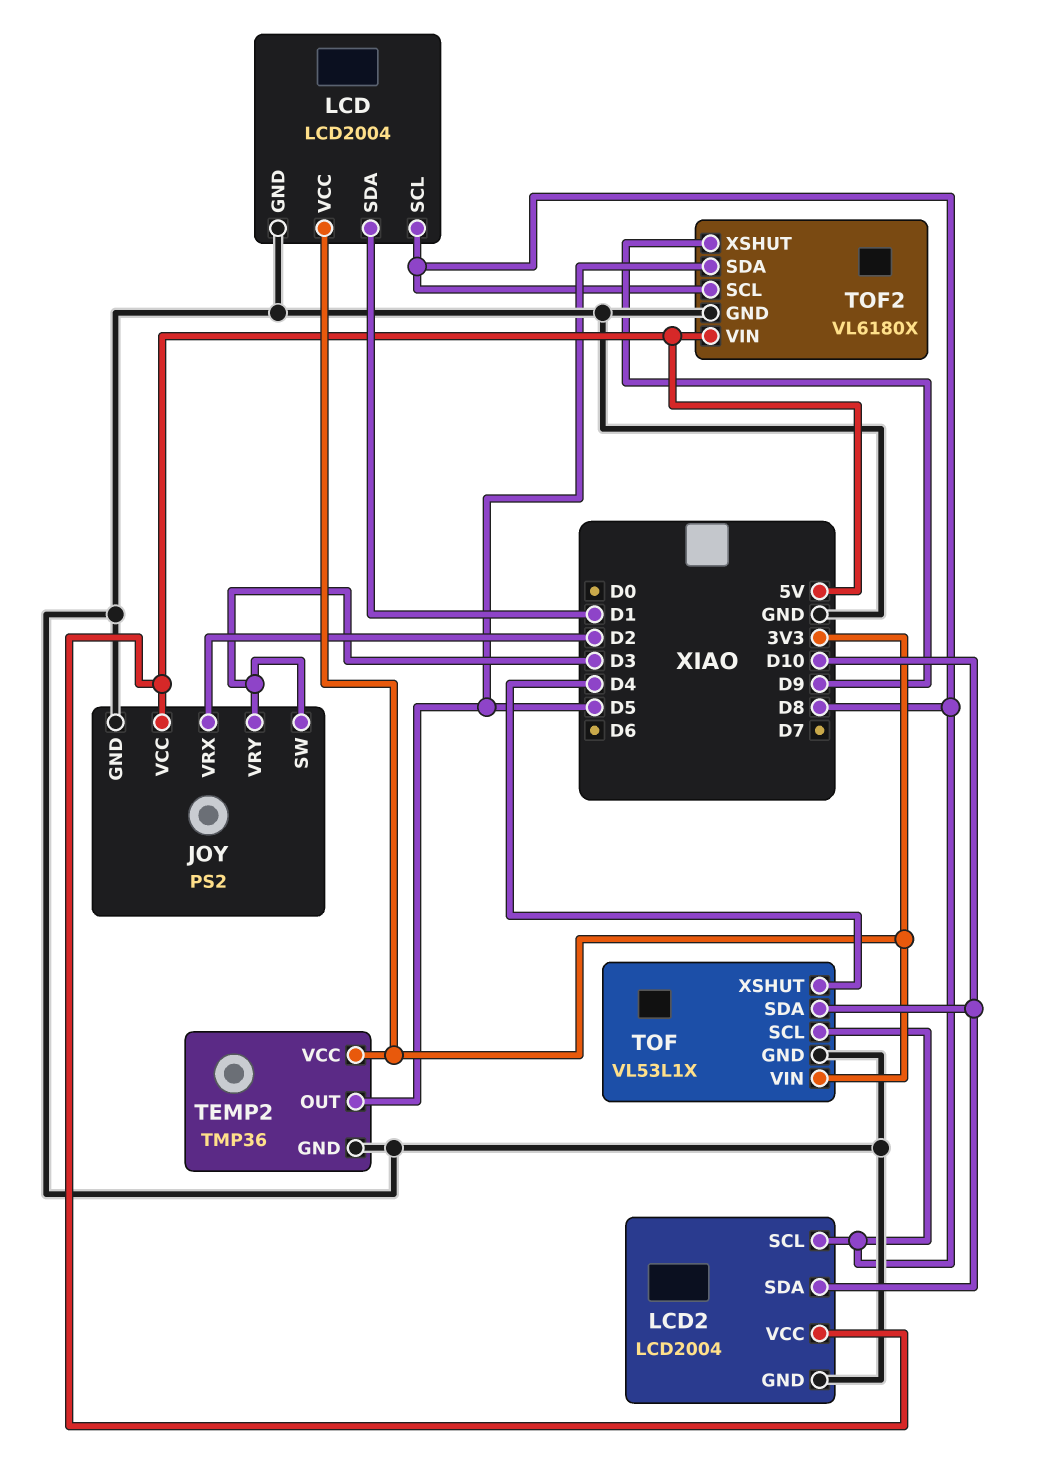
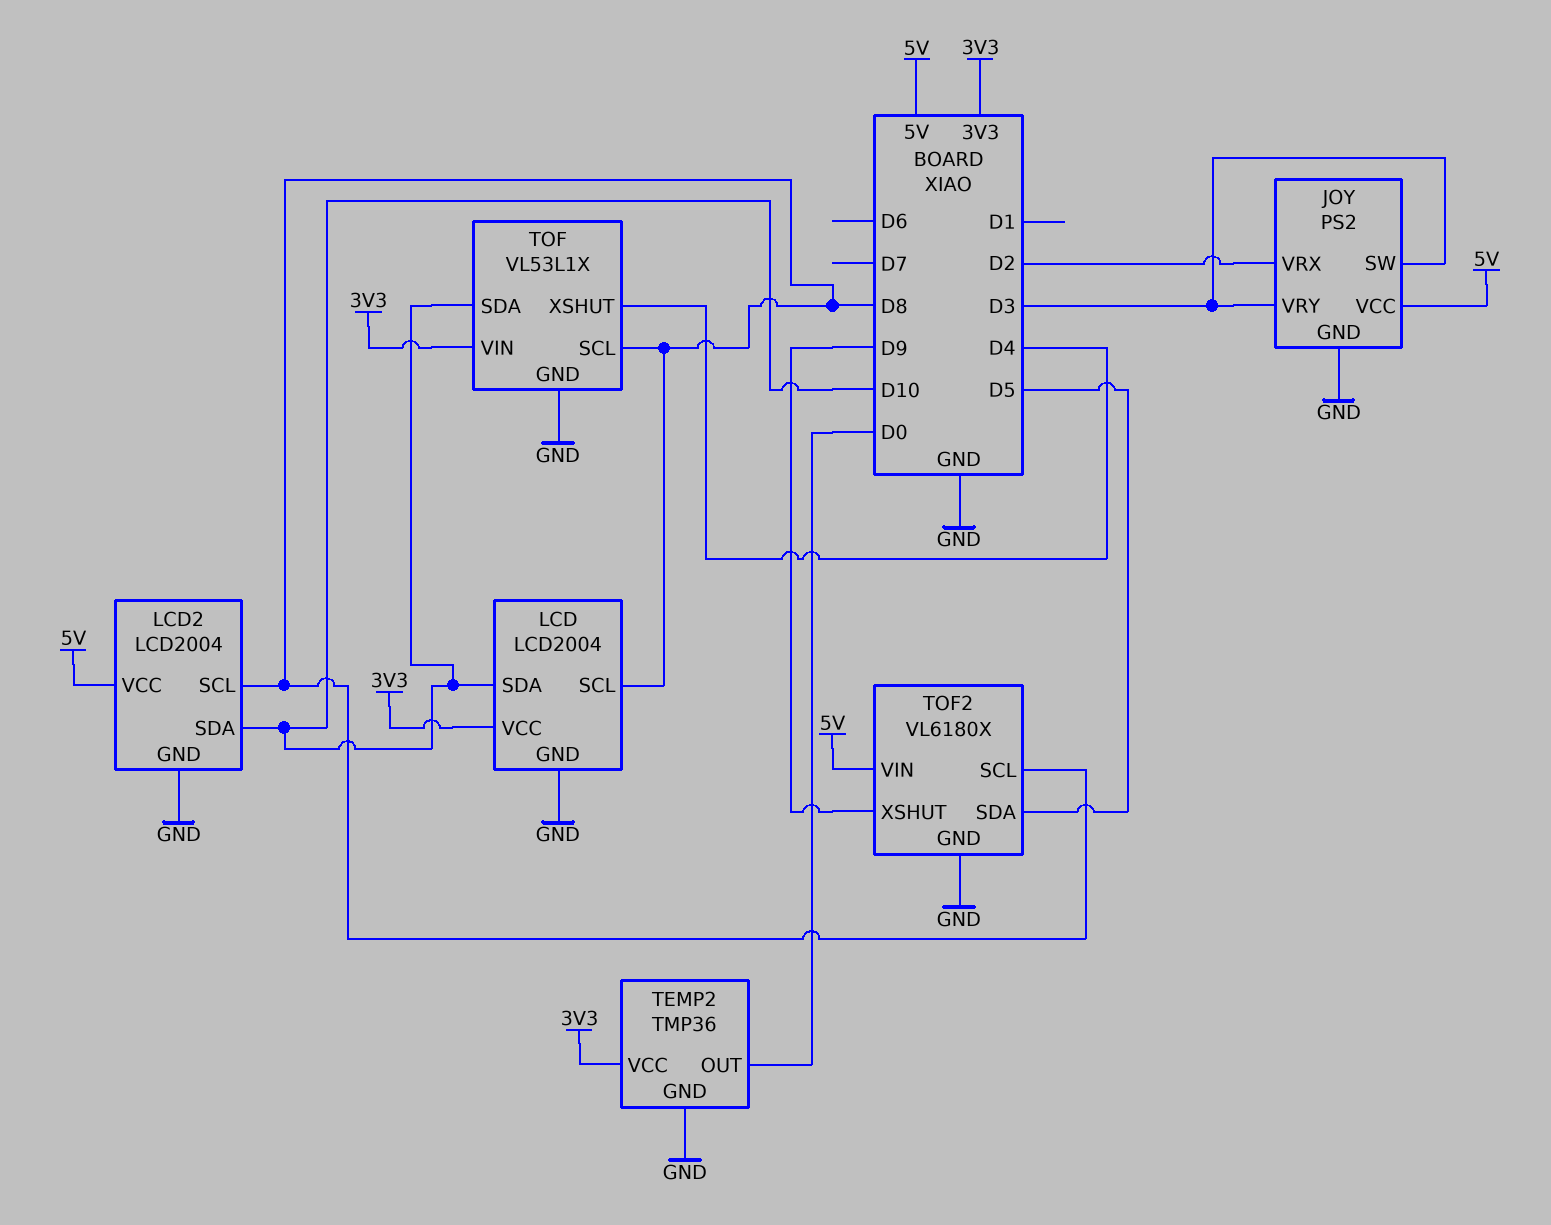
LCD pin SDA: D1 -> D10
TEMP2 pin OUT: D5 -> D0

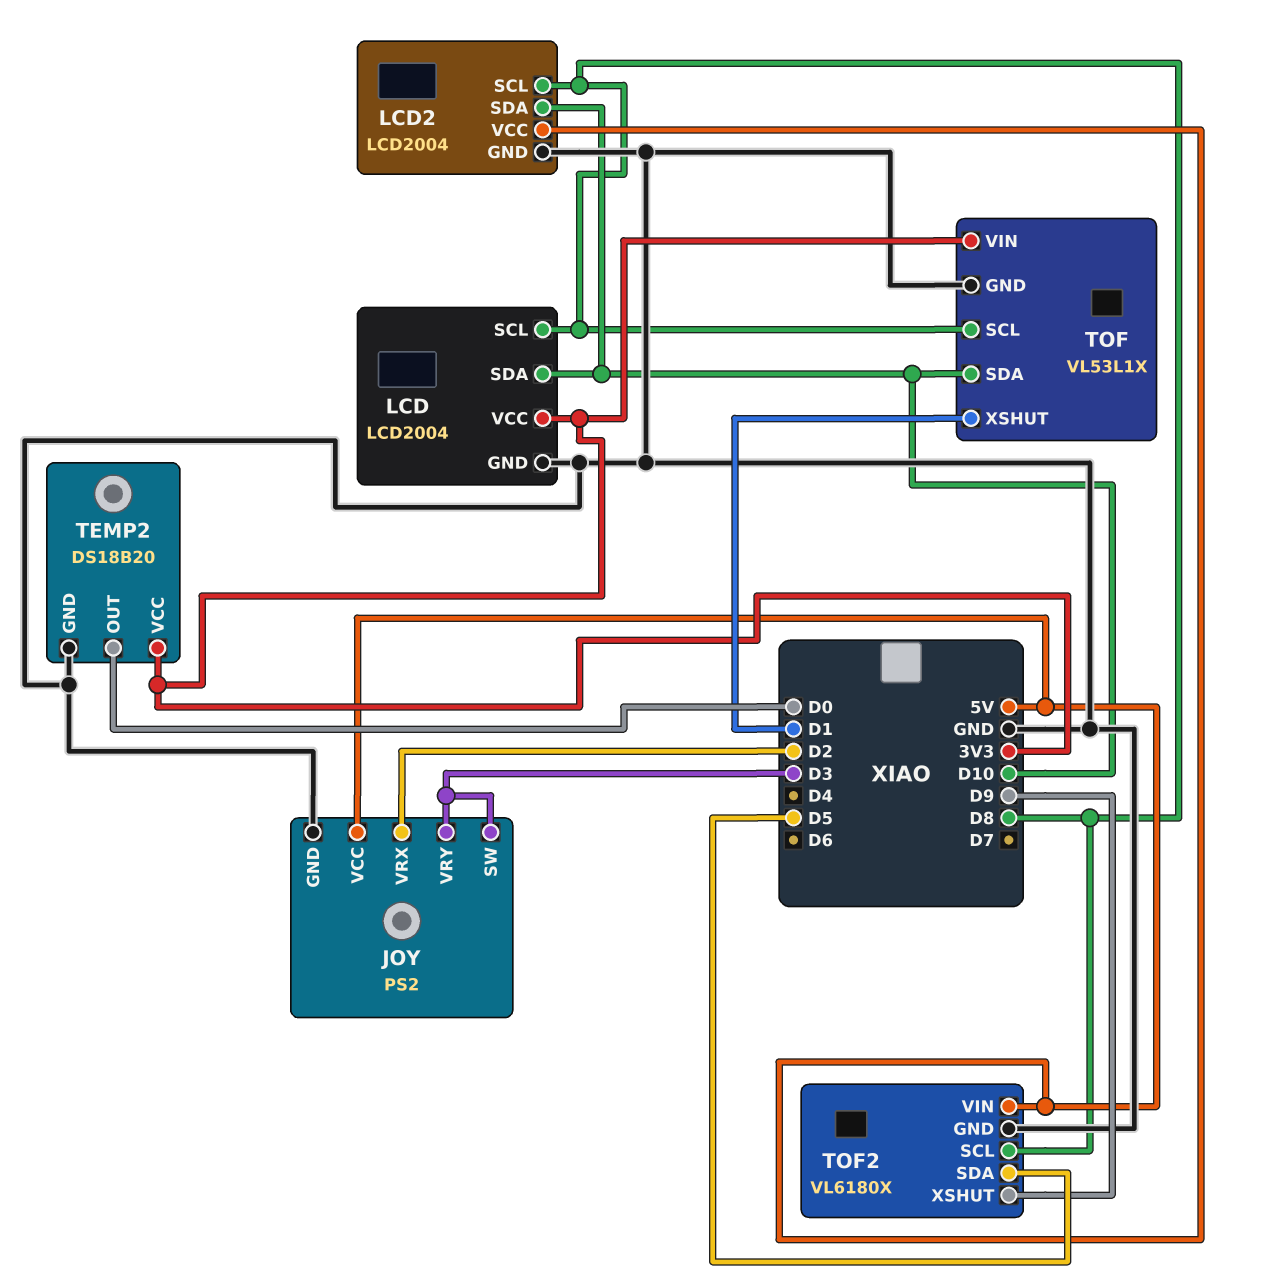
TEMP2: TMP36 -> DS18B20
TOF pin XSHUT: D4 -> D1

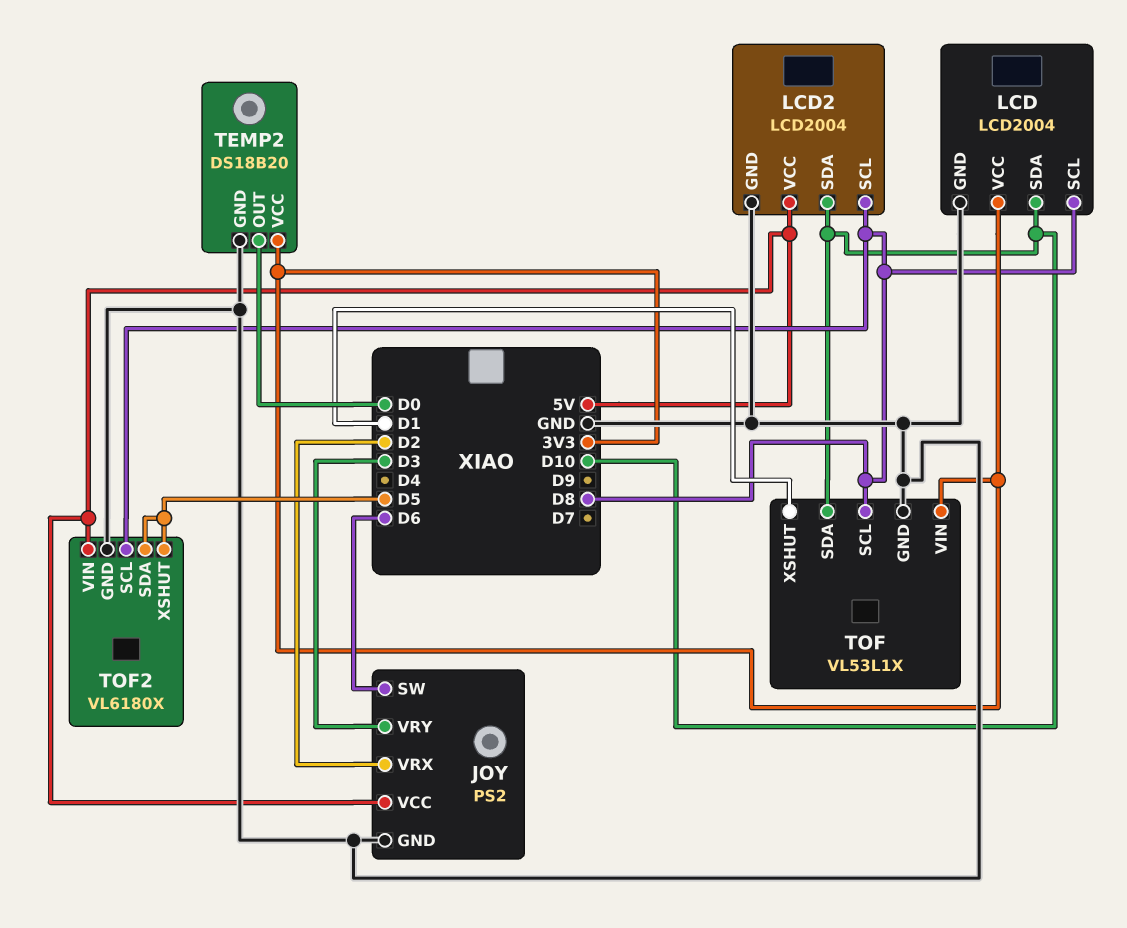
JOY pin SW: D3 -> D6
TOF2 pin XSHUT: D9 -> D5

